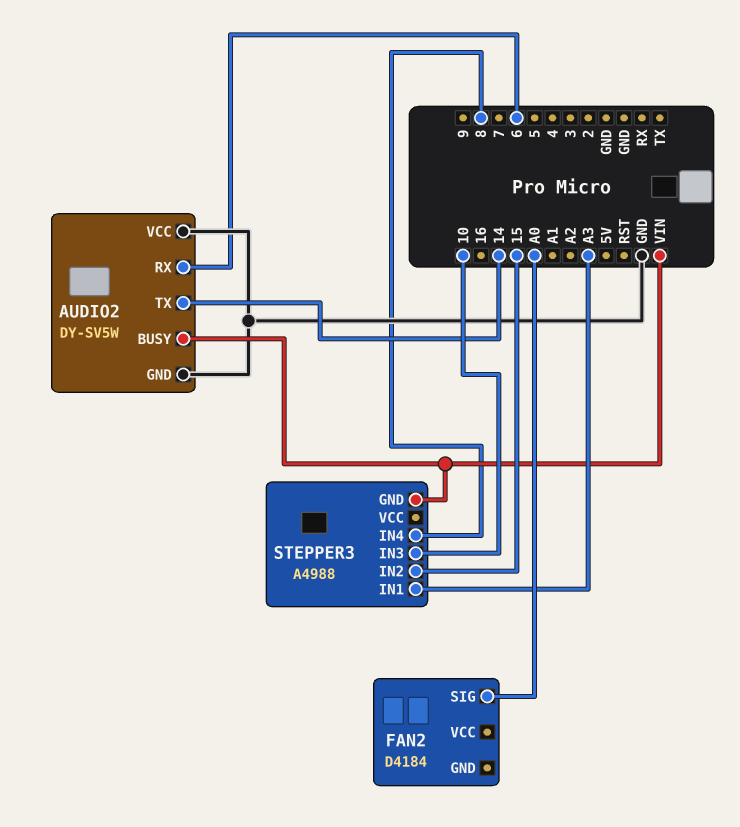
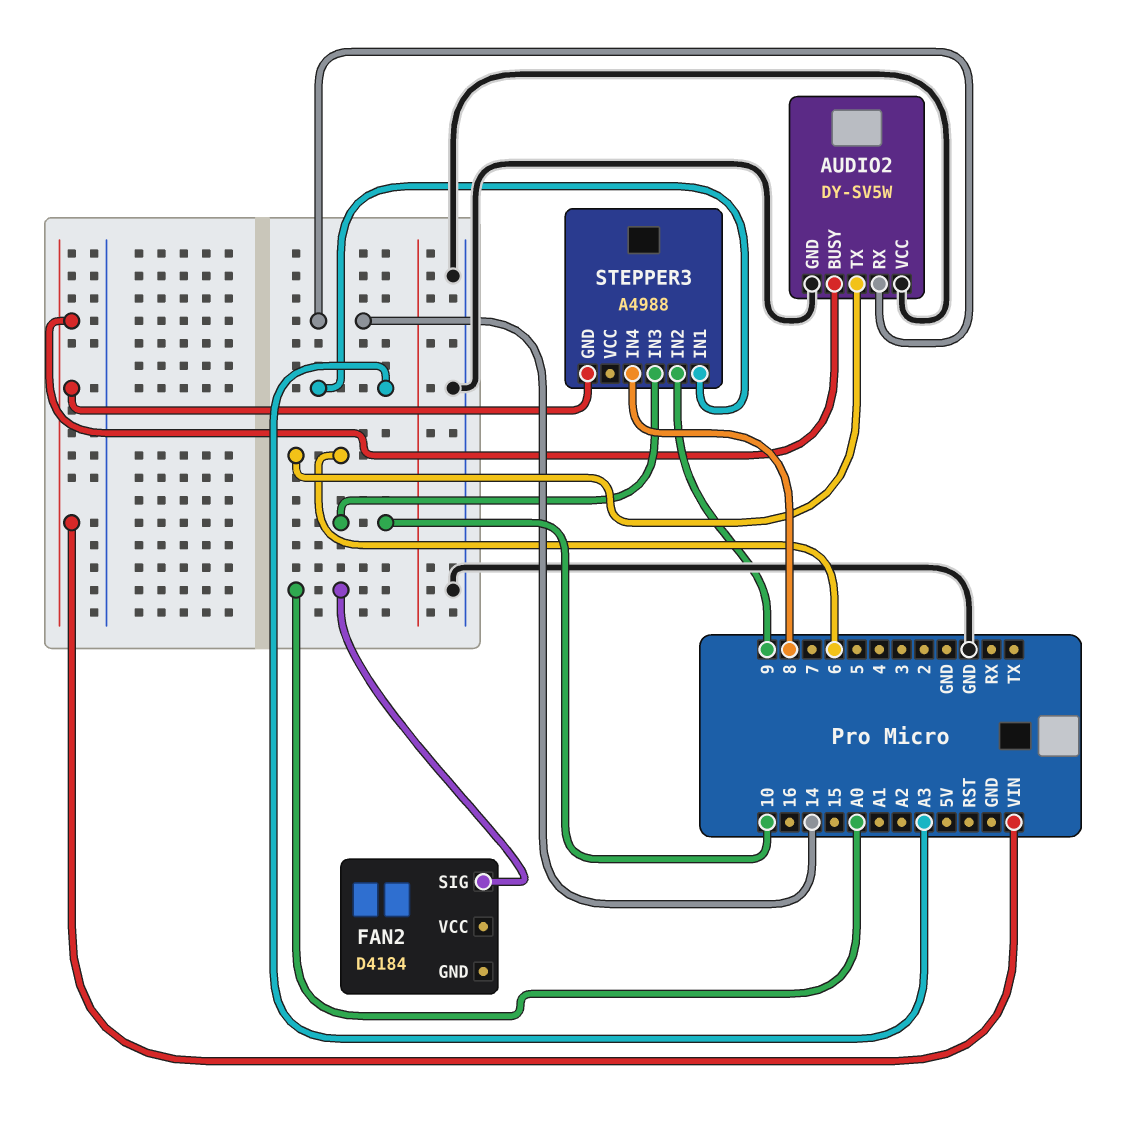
AUDIO2 pin RX: 6 -> 14
AUDIO2 pin TX: 14 -> 6
STEPPER3 pin IN2: 15 -> 9

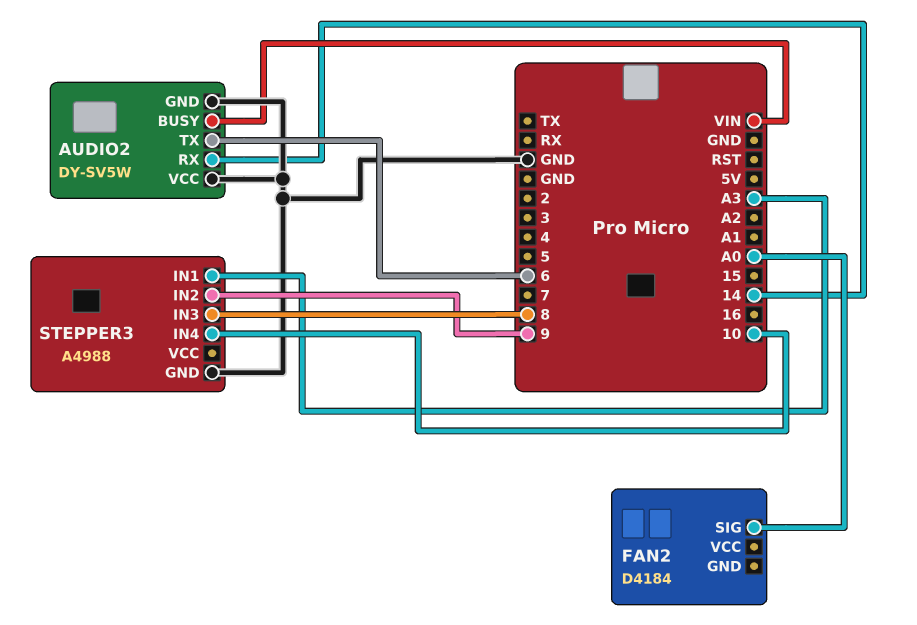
STEPPER3 pin GND: VIN -> GND
STEPPER3 pin IN3: 10 -> 8
STEPPER3 pin IN4: 8 -> 10

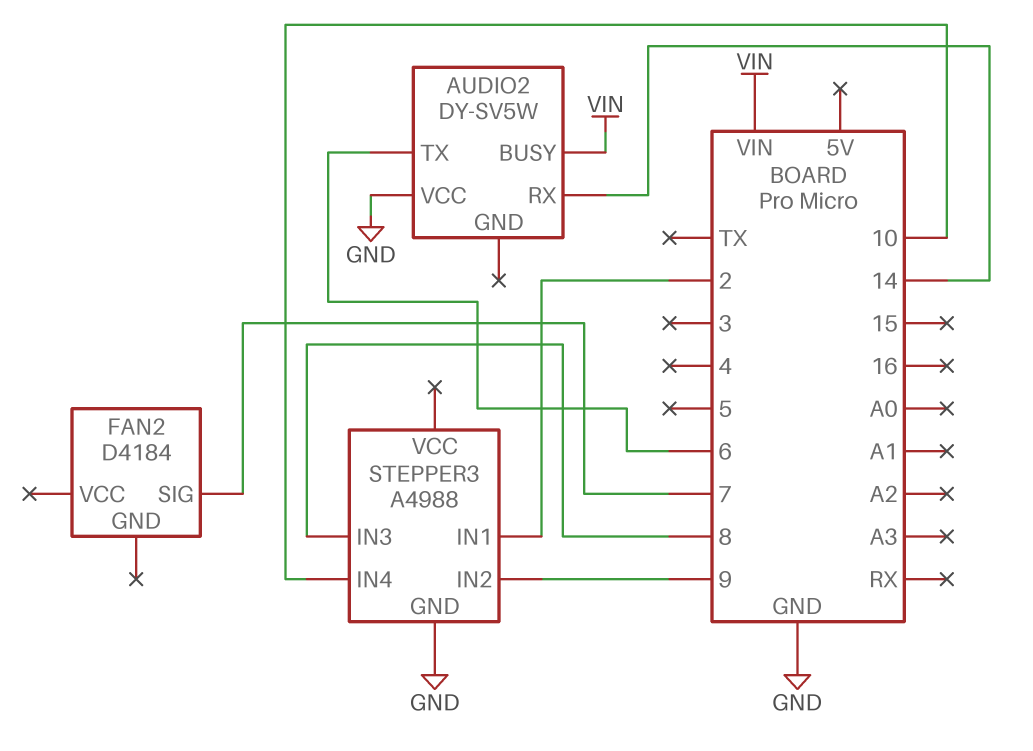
AUDIO2 pin GND: GND -> none
FAN2 pin SIG: A0 -> 7
STEPPER3 pin IN1: A3 -> 2

